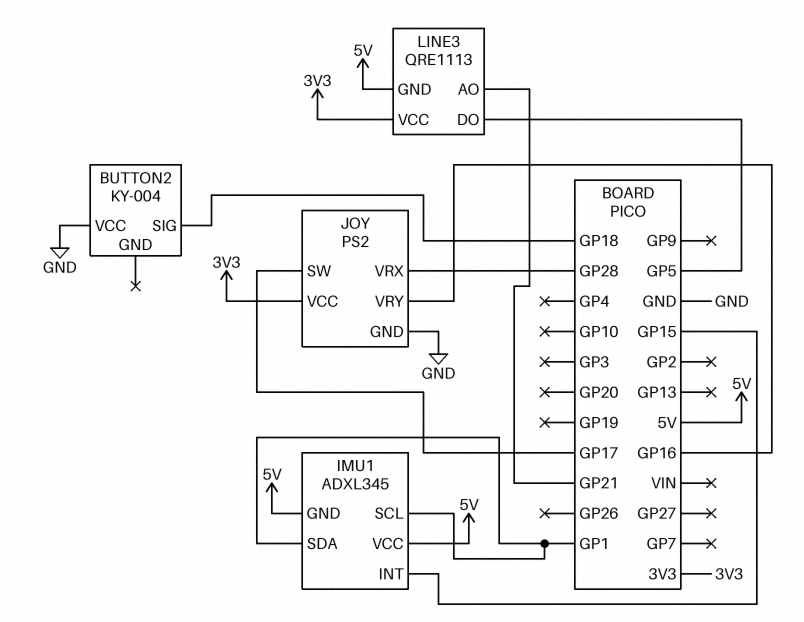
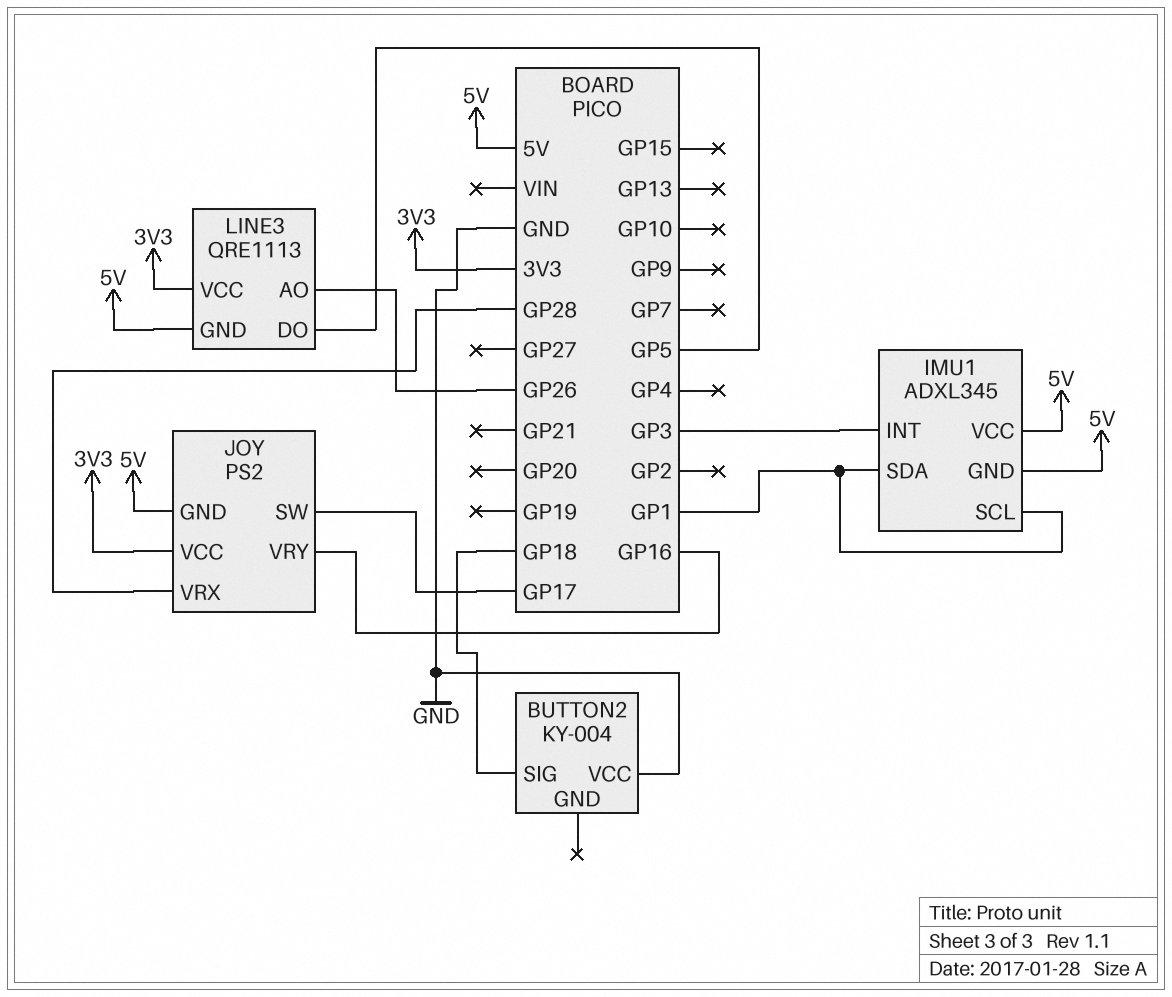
IMU1 pin INT: GP15 -> GP3
JOY pin GND: GND -> 5V
LINE3 pin AO: GP21 -> GP26

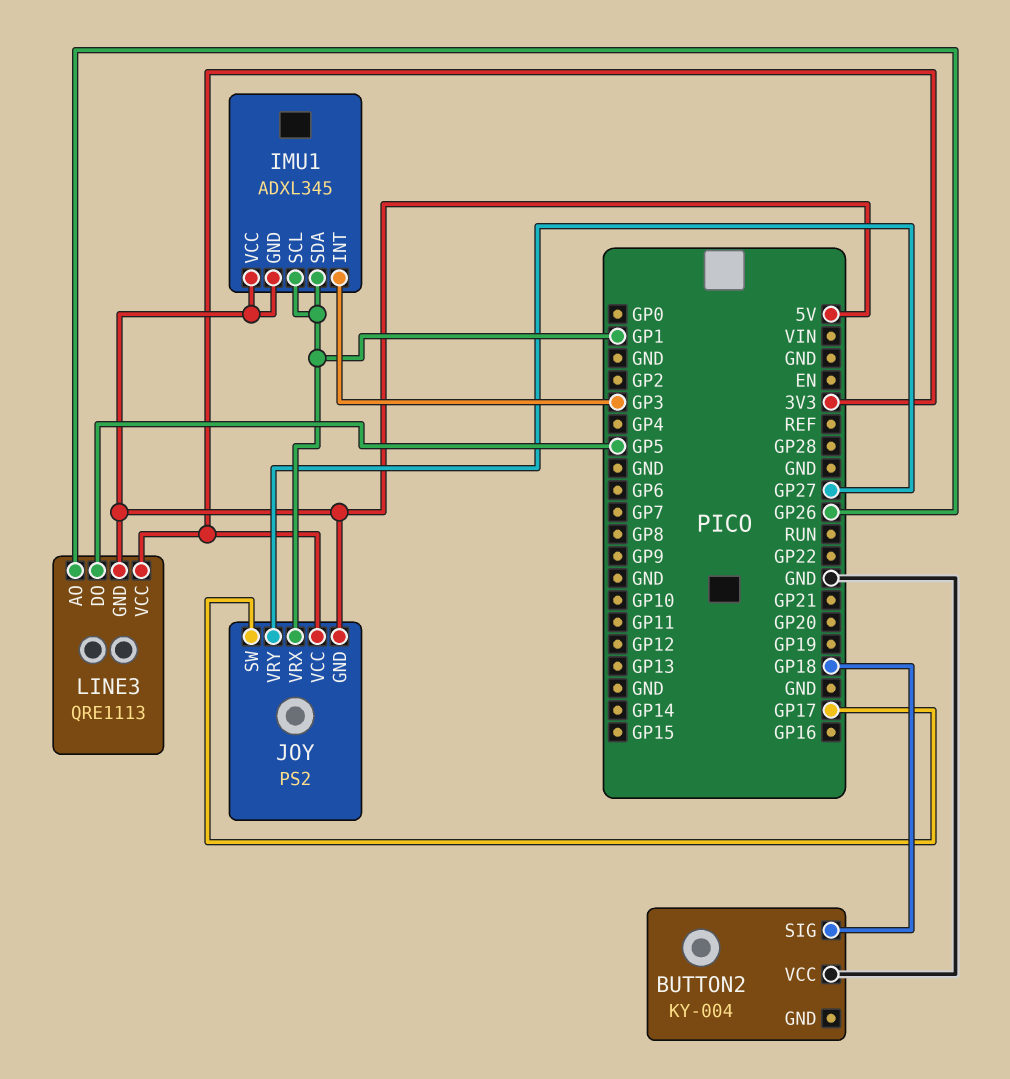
JOY pin VRX: GP28 -> GP1
JOY pin VRY: GP16 -> GP27

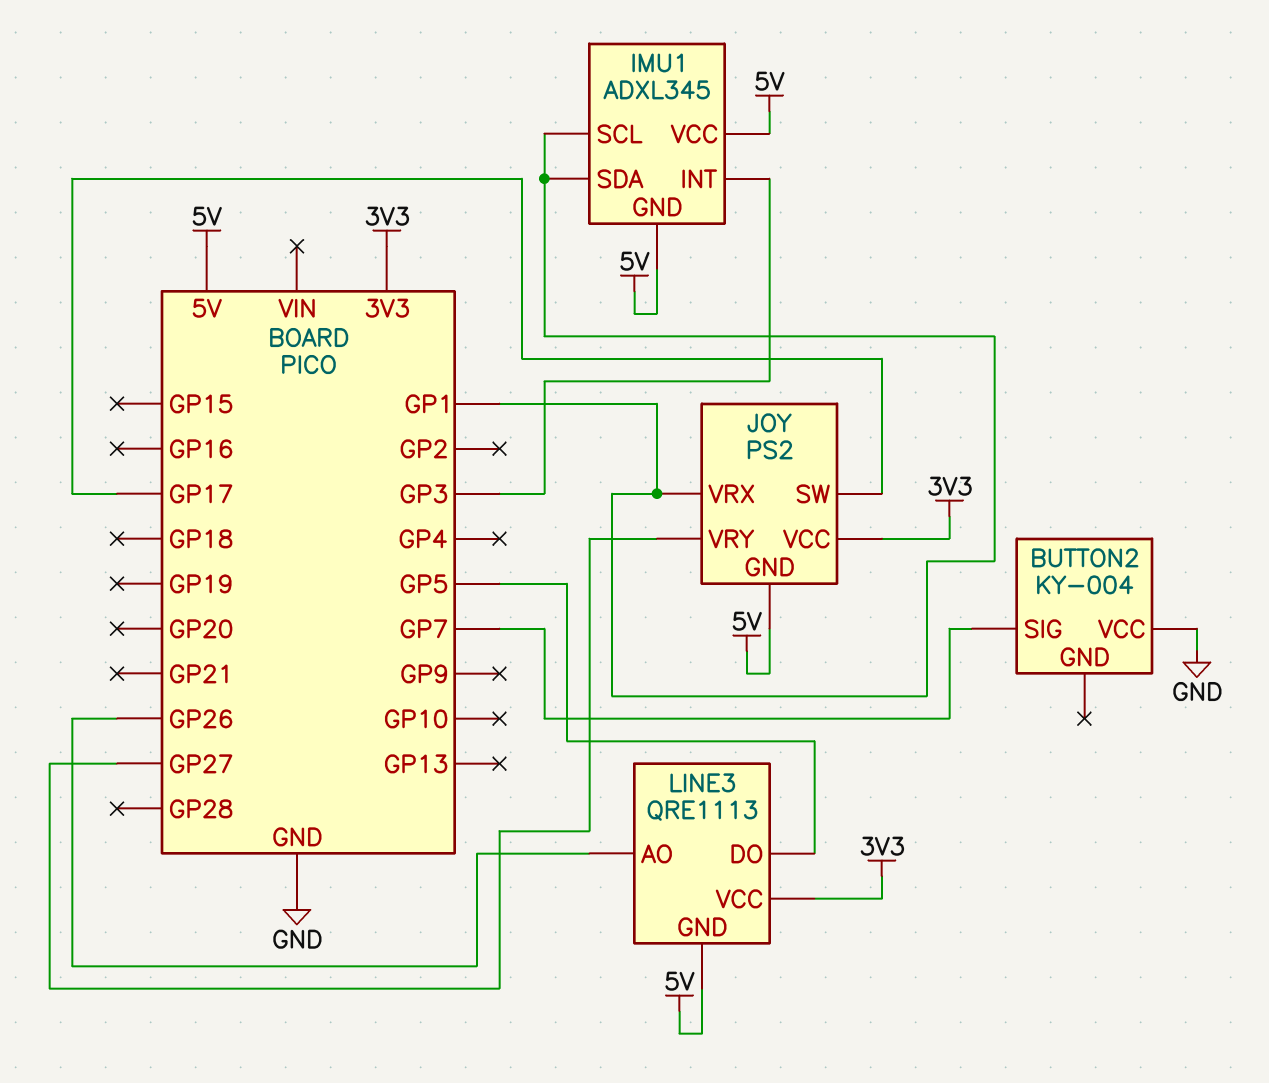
BUTTON2 pin SIG: GP18 -> GP7

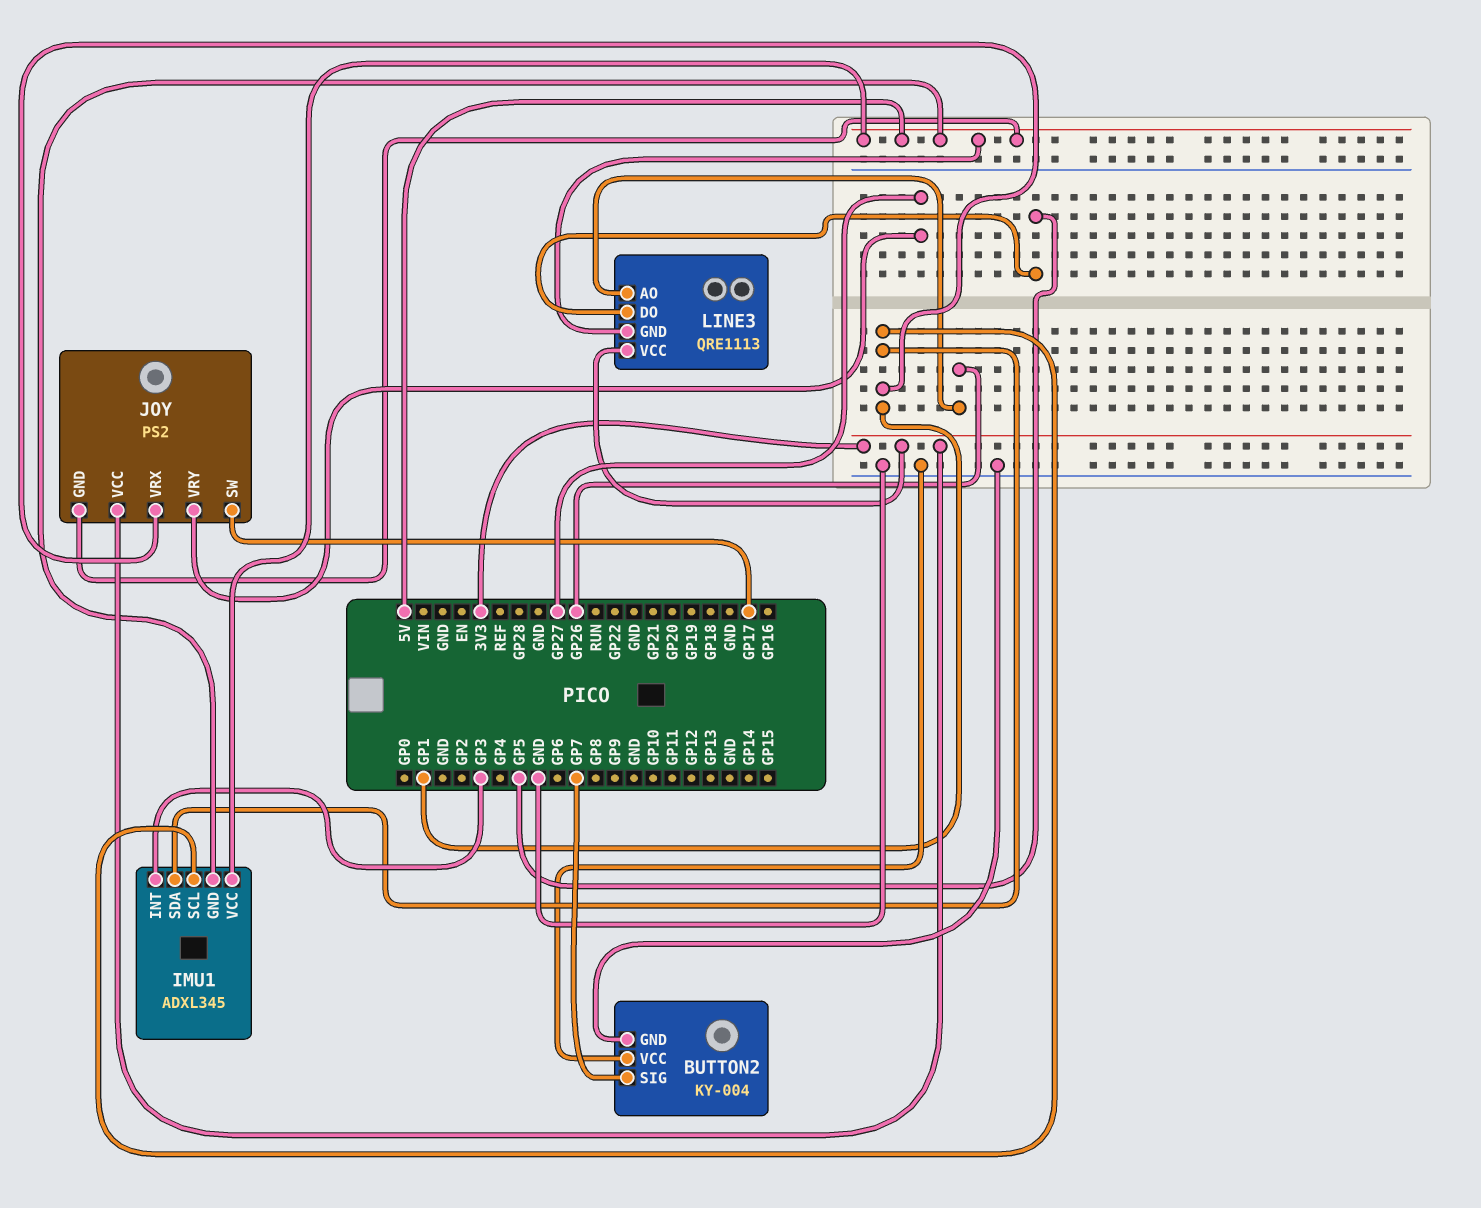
BUTTON2 pin GND: none -> GND

